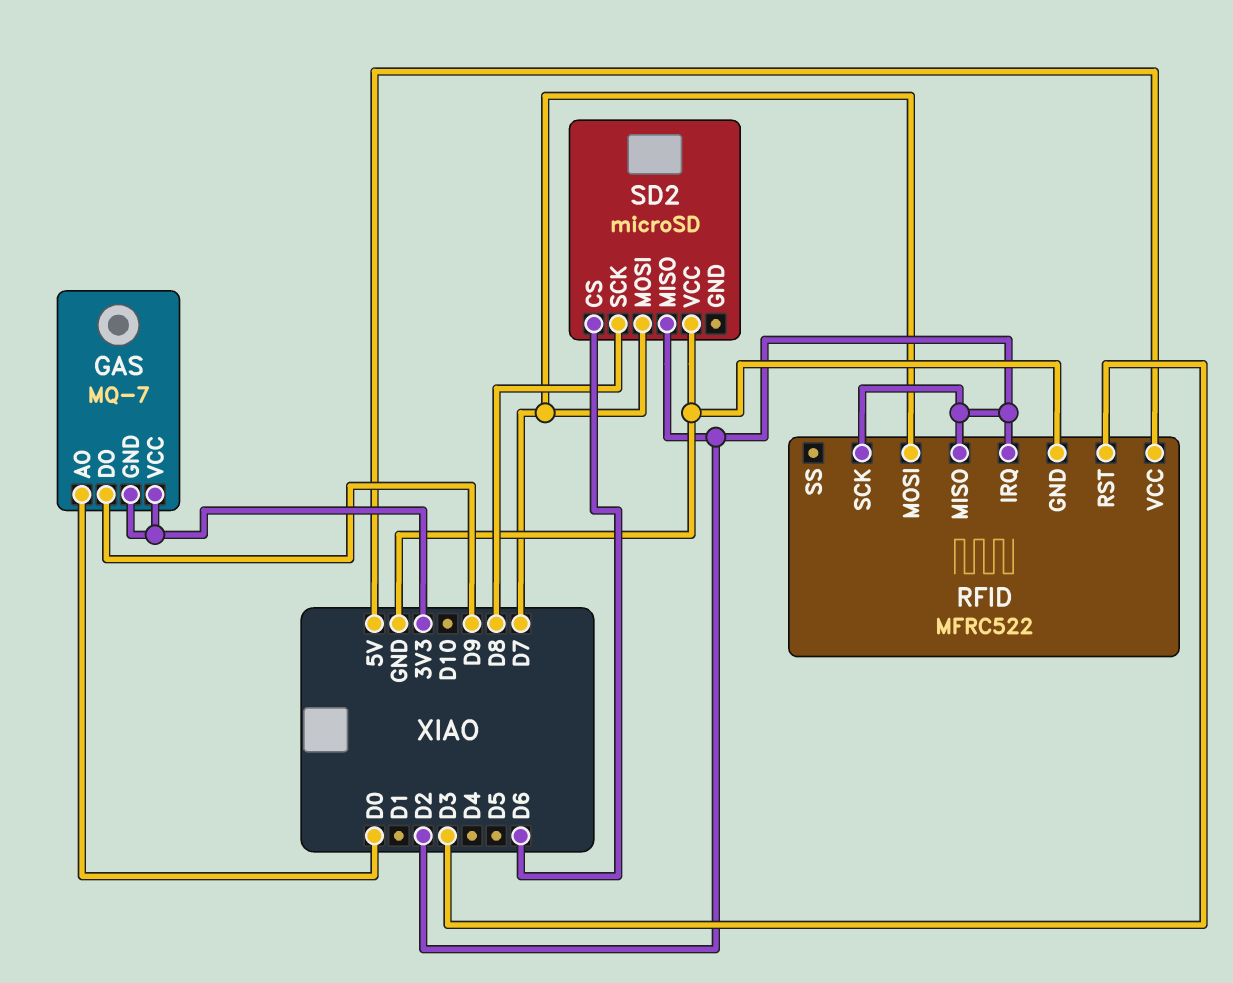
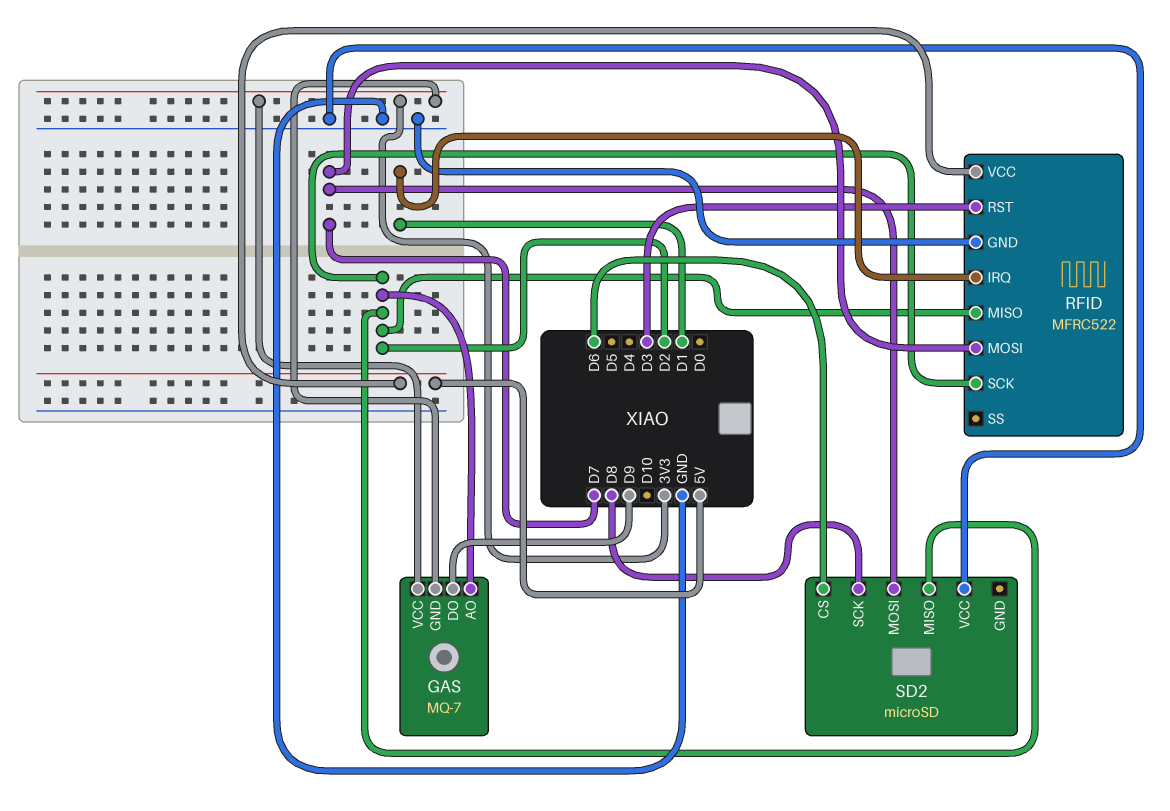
GAS pin AO: D0 -> D2
RFID pin IRQ: D2 -> D1

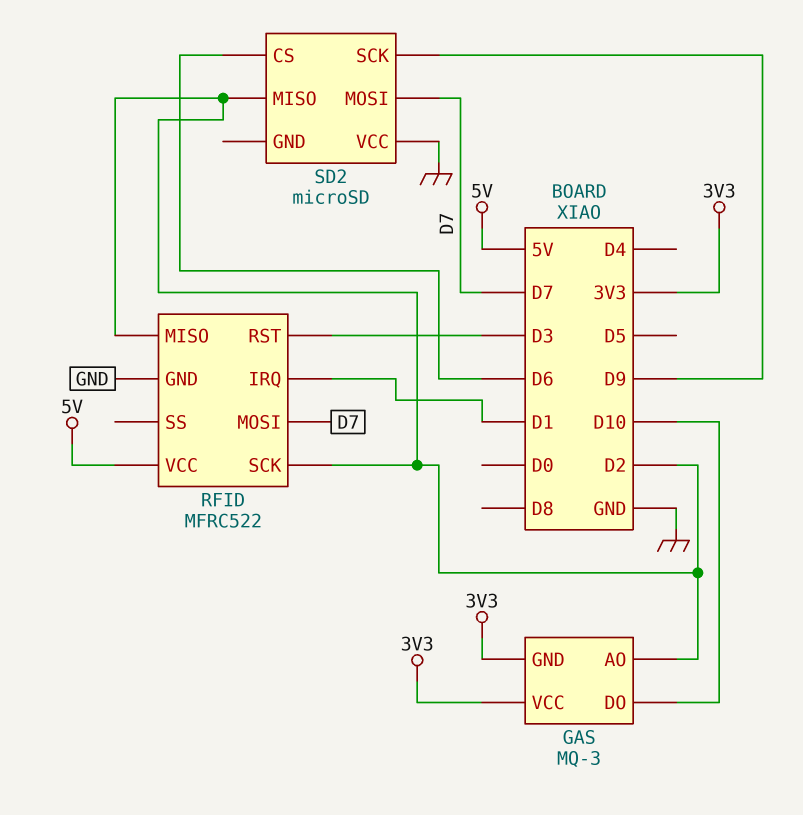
GAS: MQ-7 -> MQ-3
GAS pin DO: D9 -> D10
SD2 pin SCK: D8 -> D9

